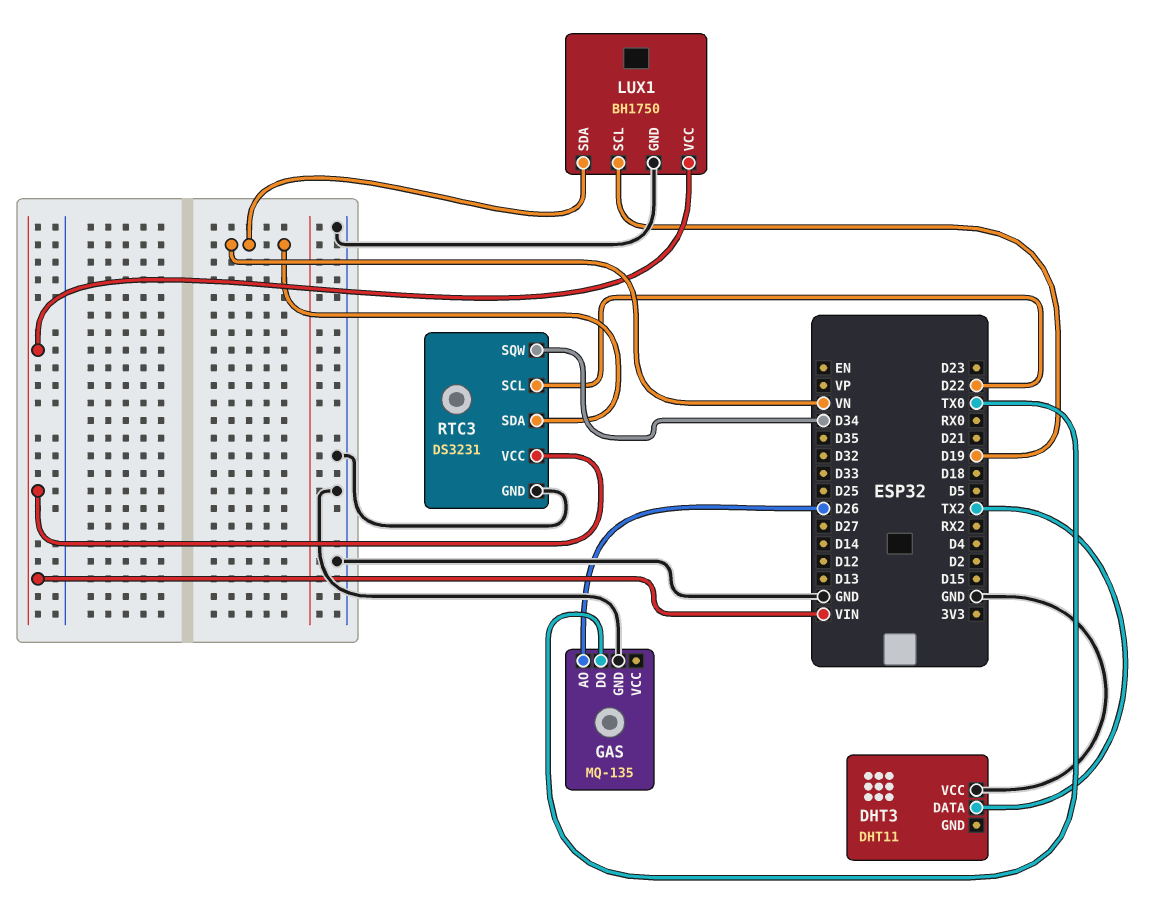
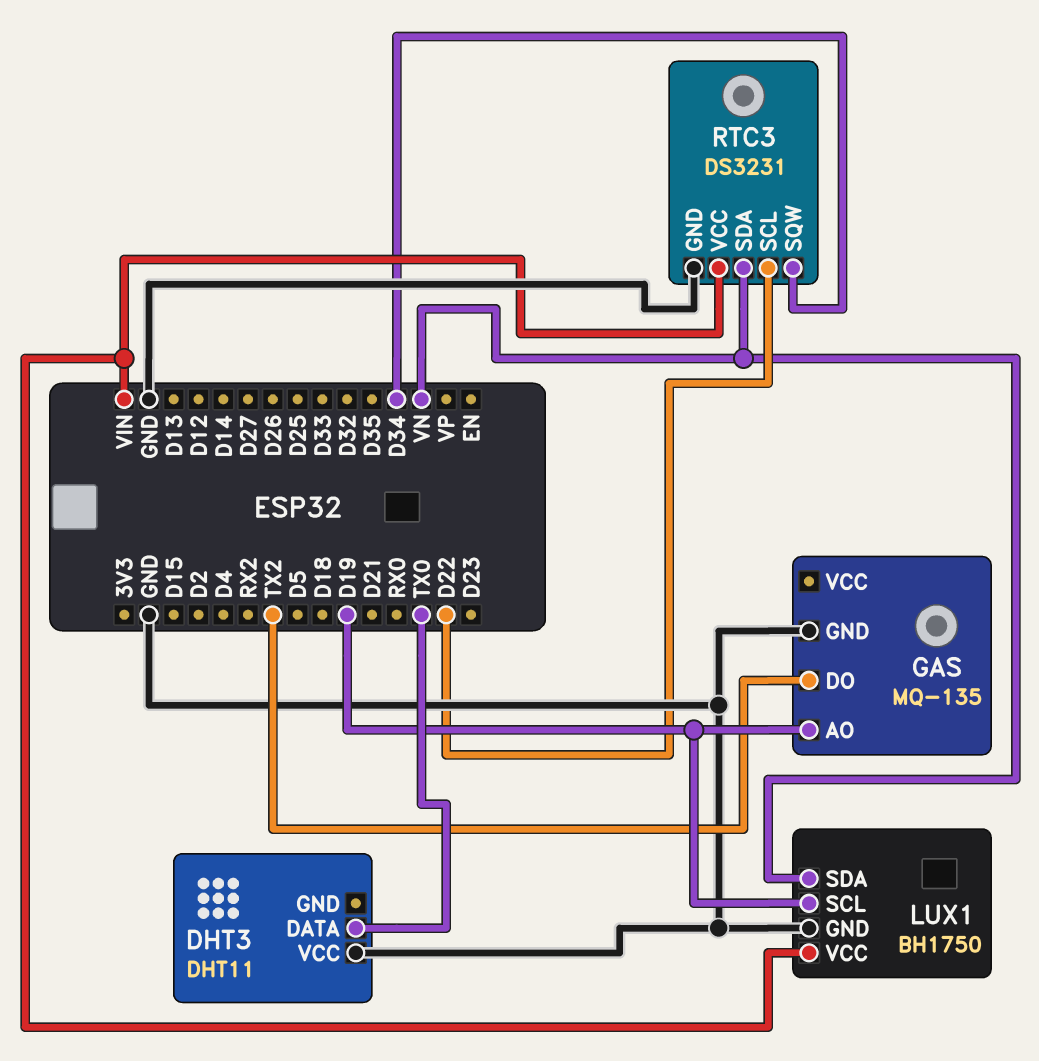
DHT3 pin DATA: TX2 -> TX0
GAS pin AO: D26 -> D19
GAS pin DO: TX0 -> TX2

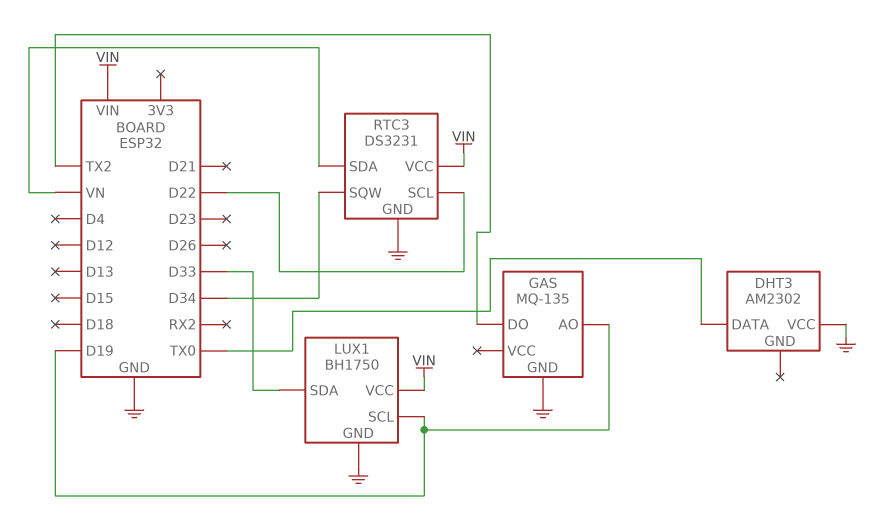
DHT3: DHT11 -> AM2302
LUX1 pin SDA: VN -> D33

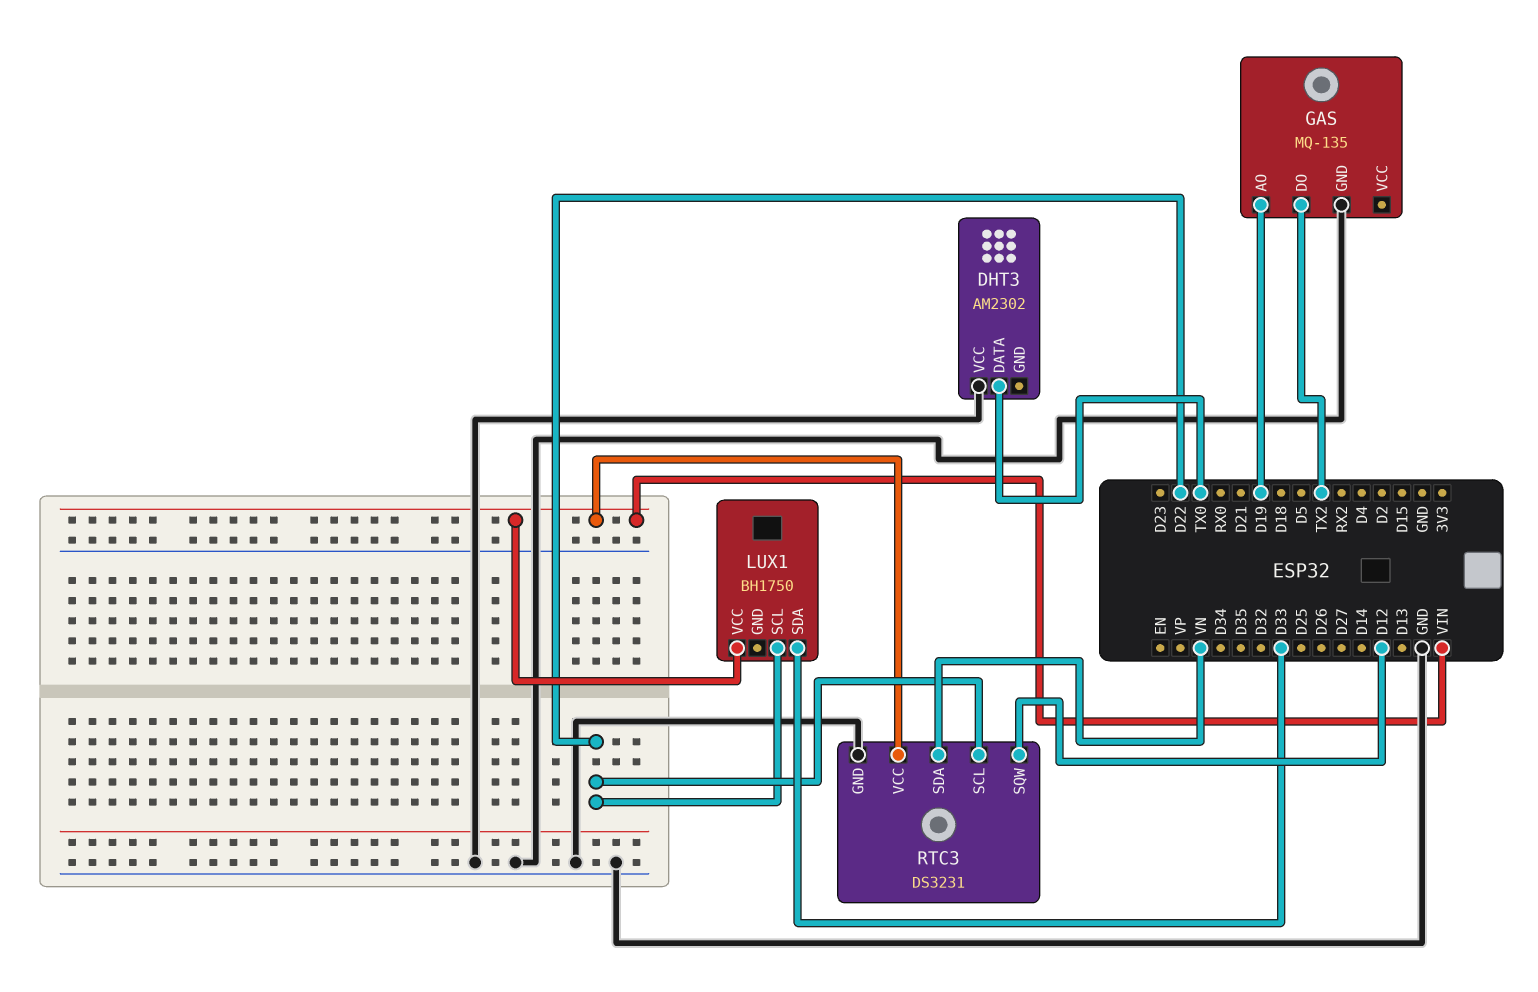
LUX1 pin GND: GND -> none
LUX1 pin SCL: D19 -> D22
RTC3 pin SQW: D34 -> D12

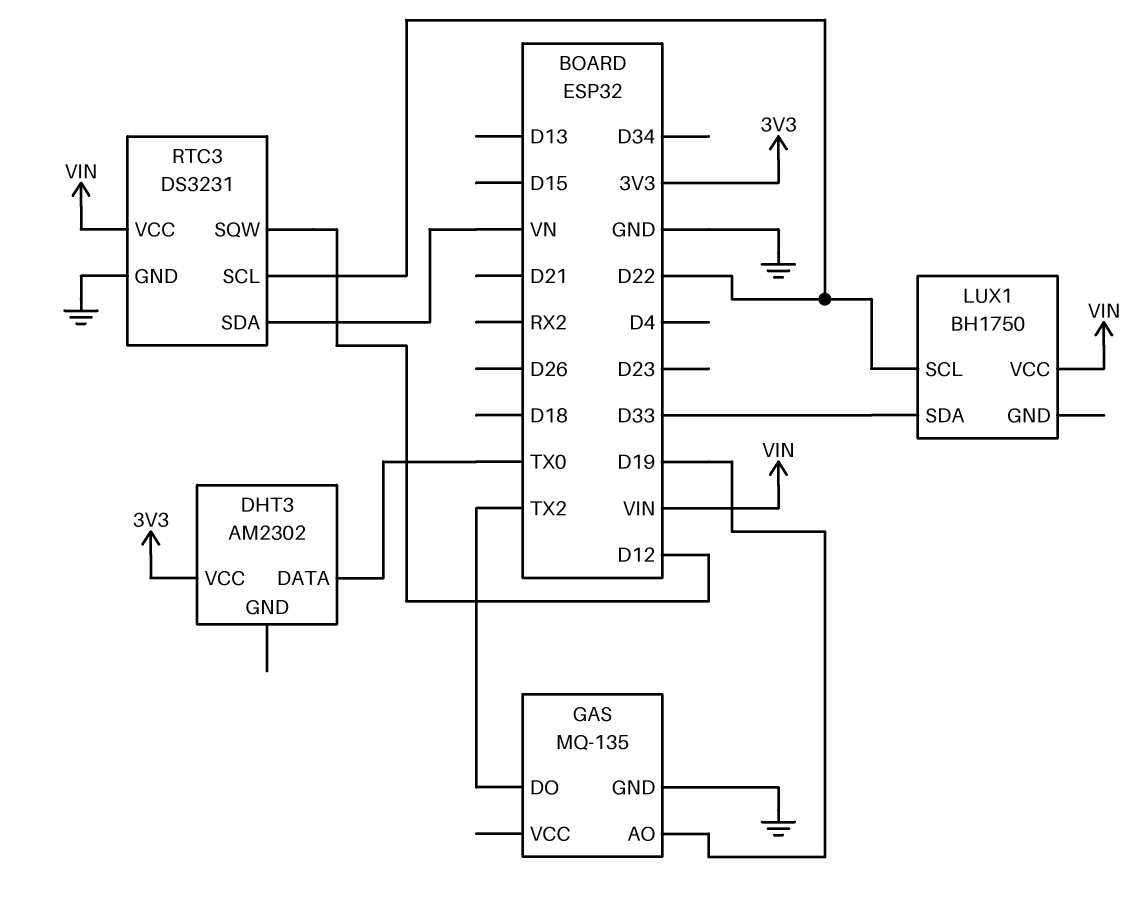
DHT3 pin VCC: GND -> 3V3

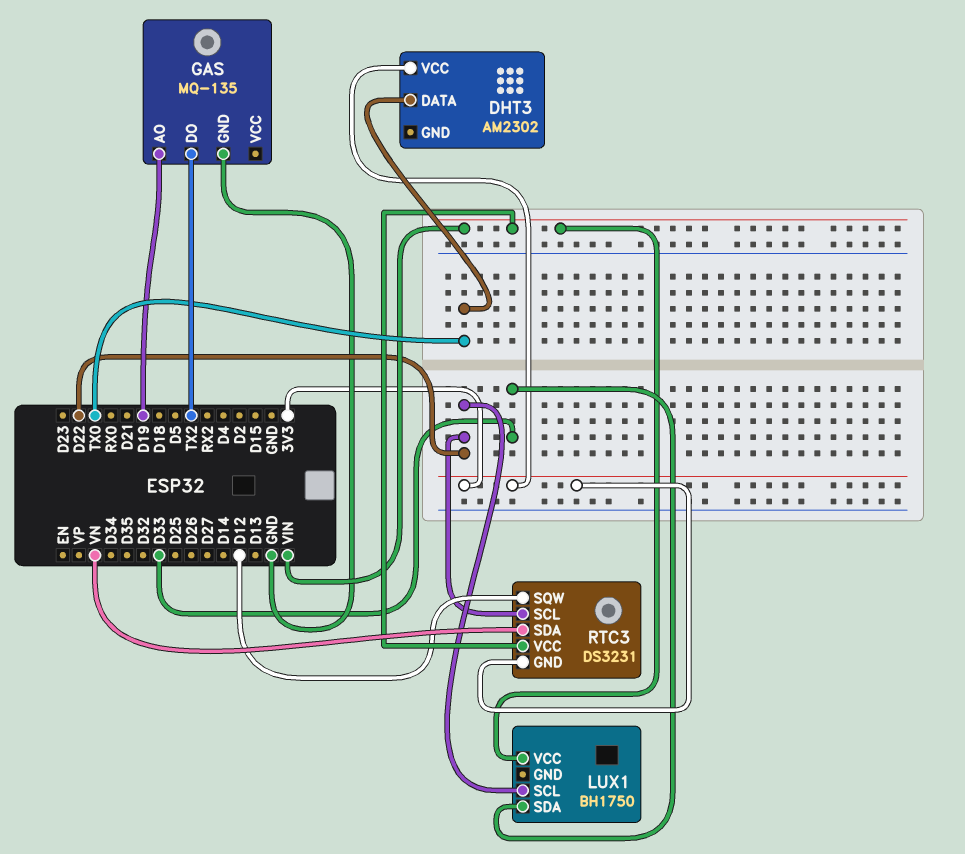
RTC3 pin GND: GND -> 3V3

